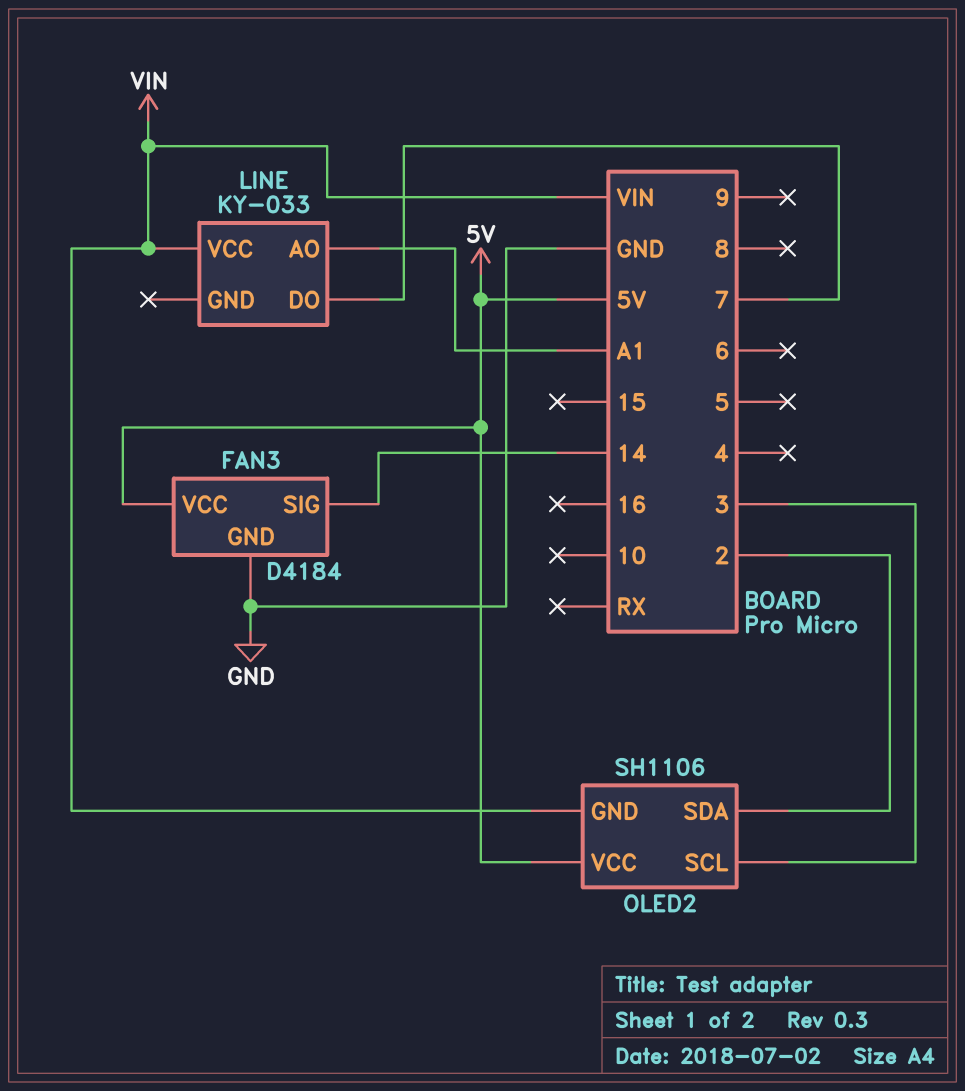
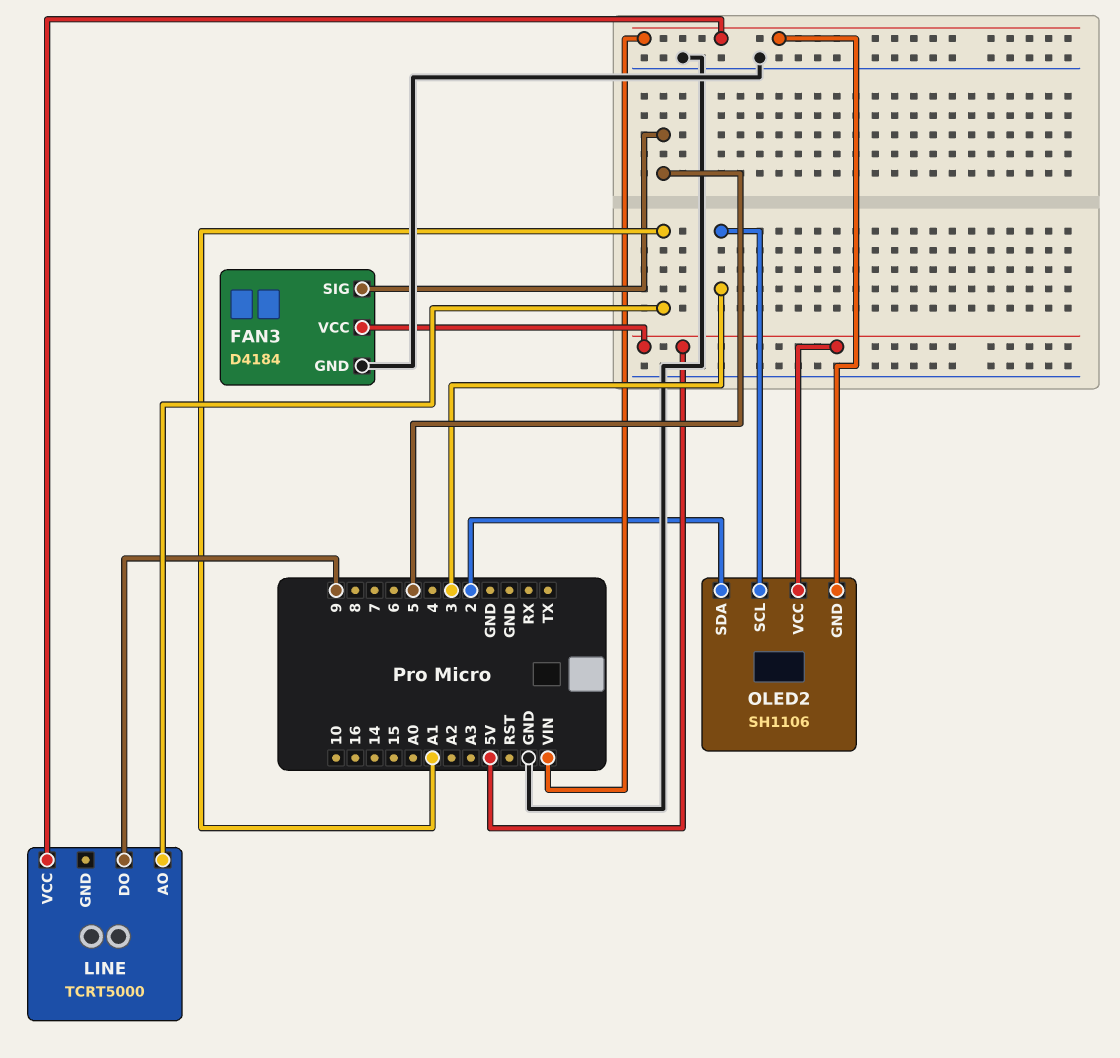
FAN3 pin SIG: 14 -> 5
LINE: KY-033 -> TCRT5000
LINE pin DO: 7 -> 9

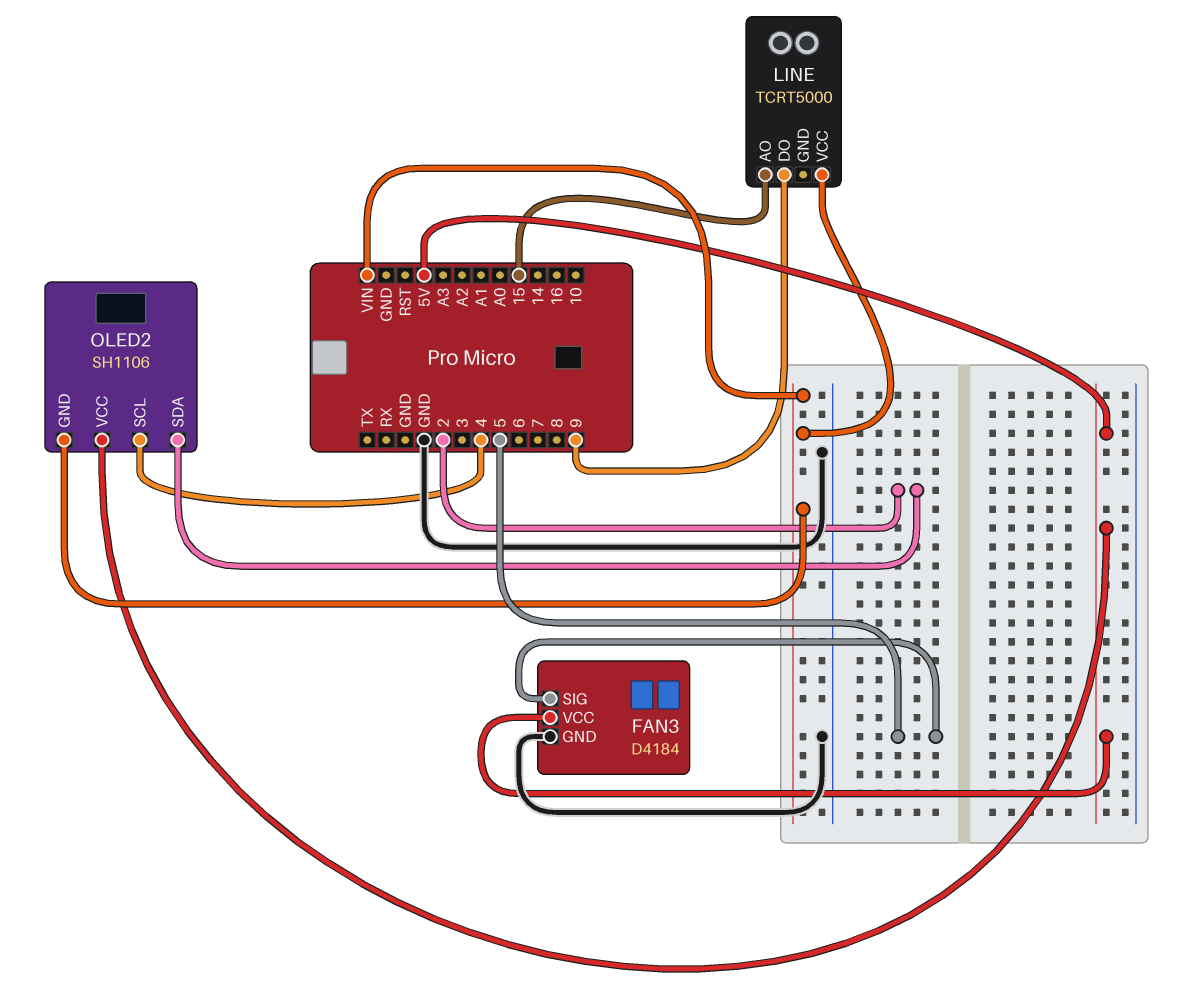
LINE pin AO: A1 -> 15
OLED2 pin SCL: 3 -> 4

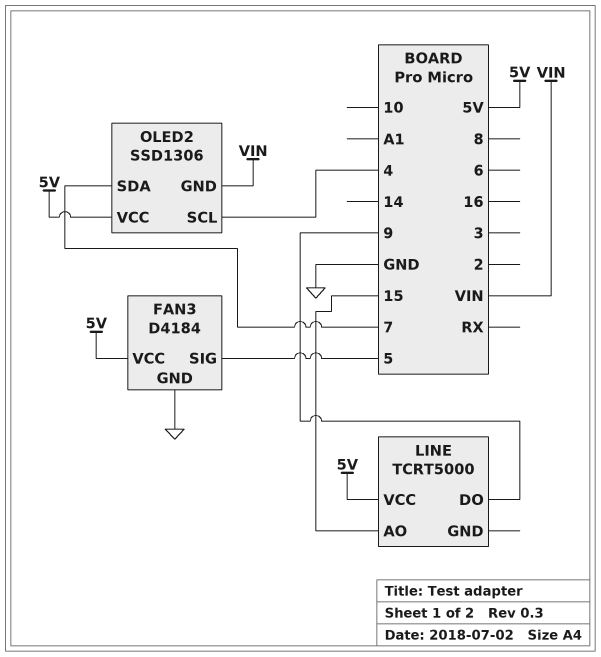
LINE pin VCC: VIN -> 5V
OLED2: SH1106 -> SSD1306
OLED2 pin SDA: 2 -> 7

